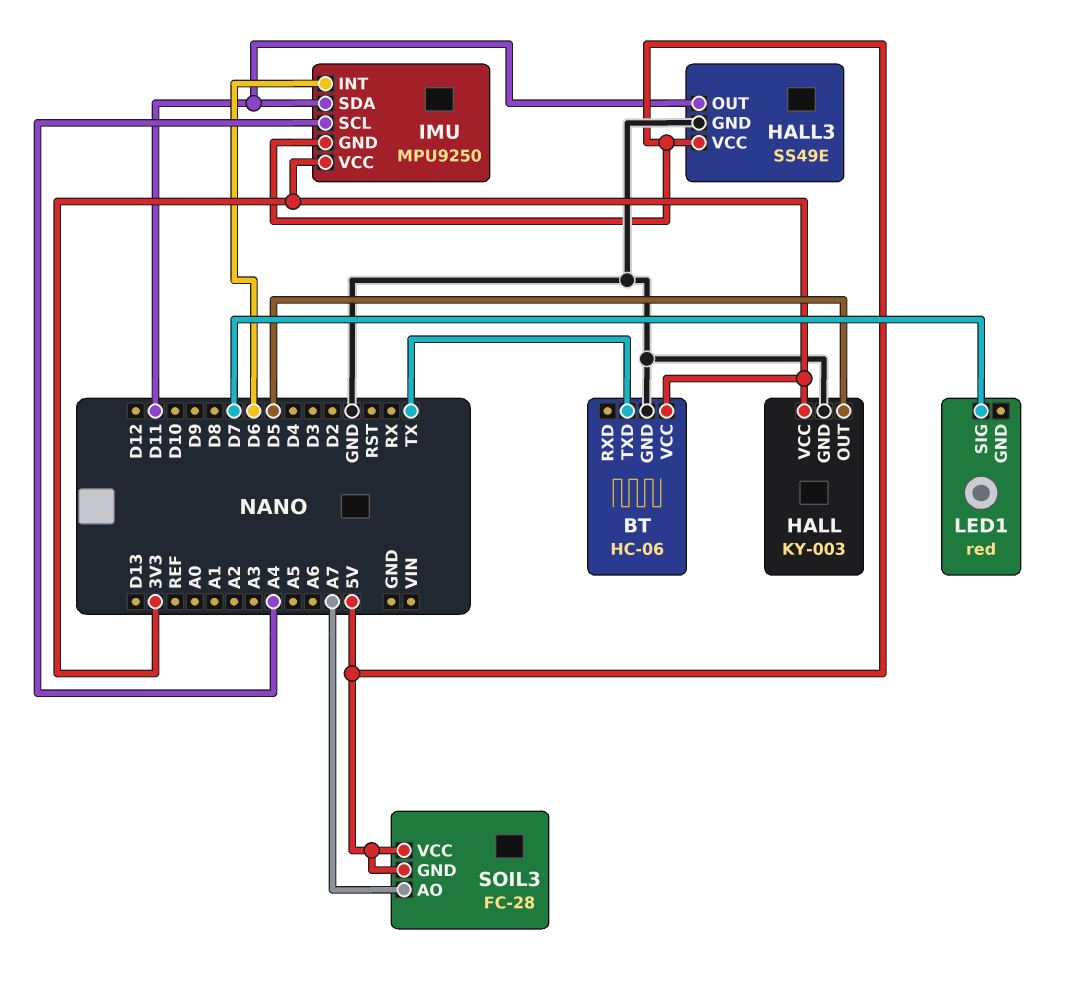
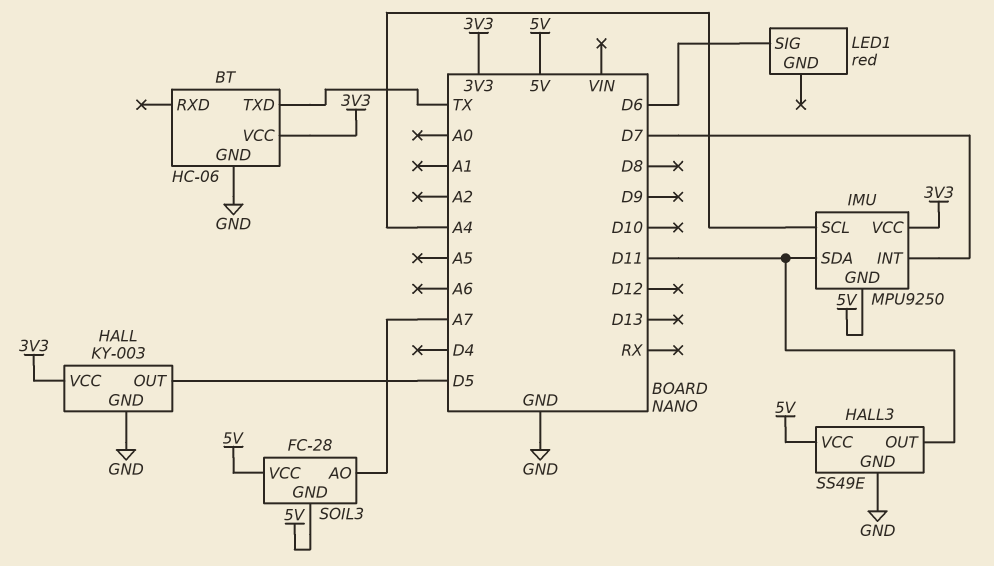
IMU pin INT: D6 -> D7
LED1 pin SIG: D7 -> D6

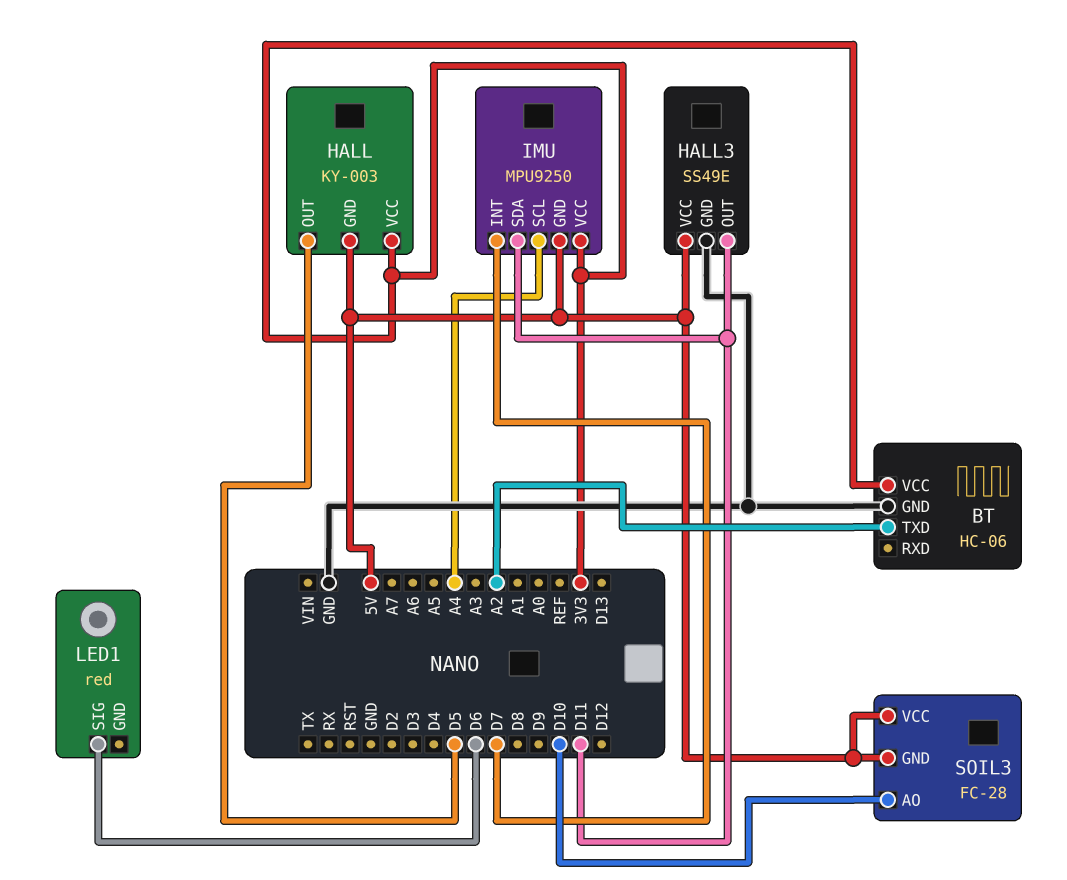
BT pin TXD: TX -> A2
HALL pin GND: GND -> 5V
SOIL3 pin AO: A7 -> D10

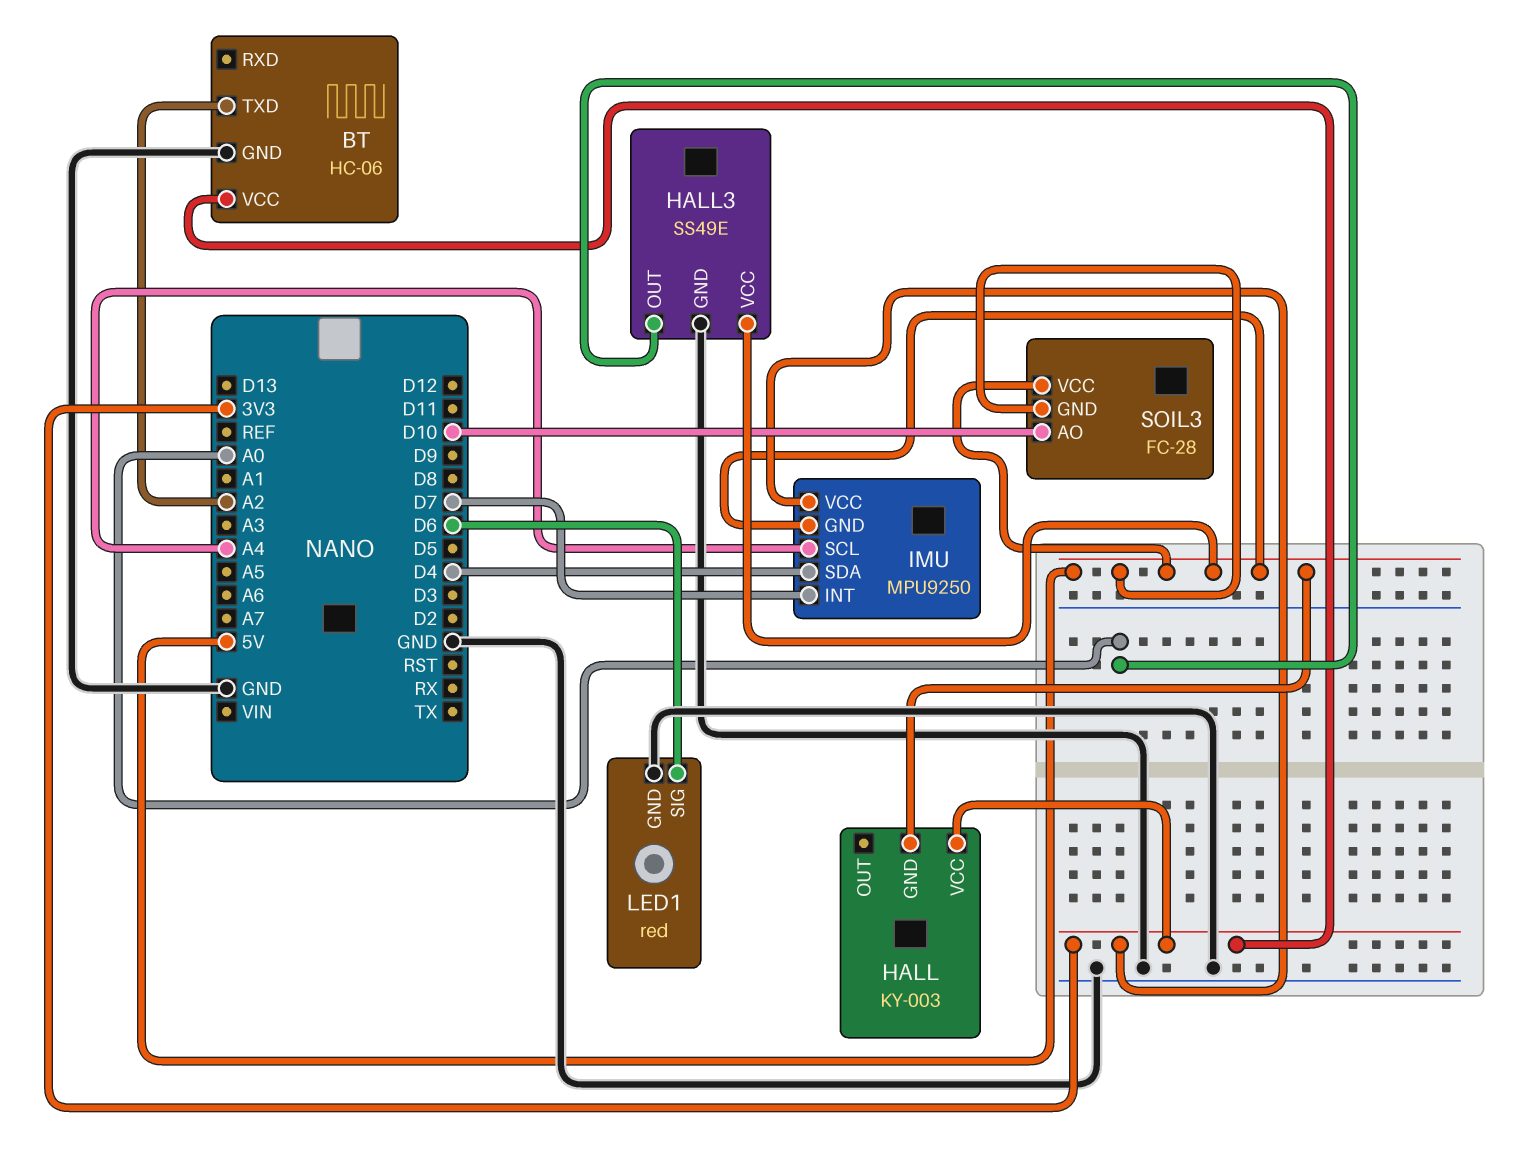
HALL pin OUT: D5 -> none
HALL3 pin OUT: D11 -> A0
IMU pin SDA: D11 -> D4
LED1 pin GND: none -> GND

